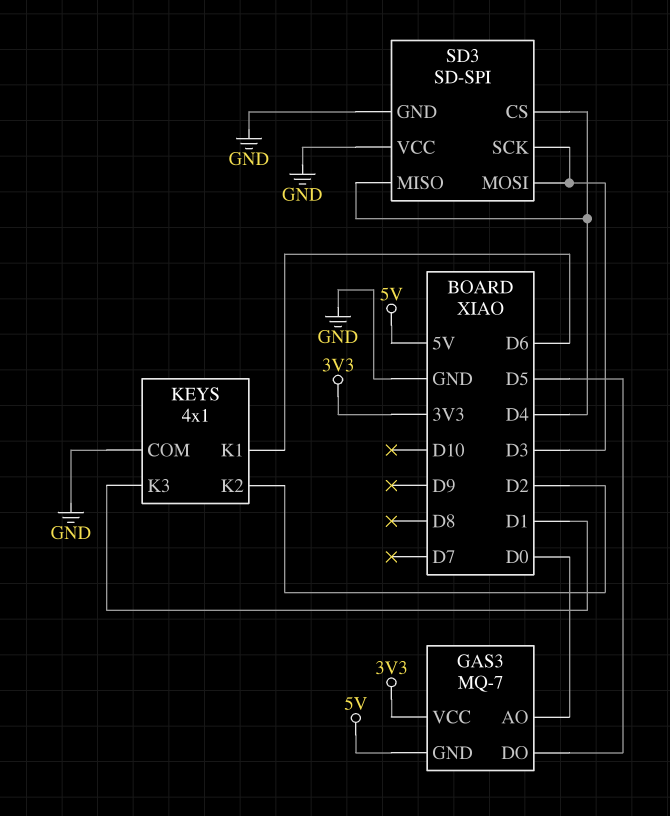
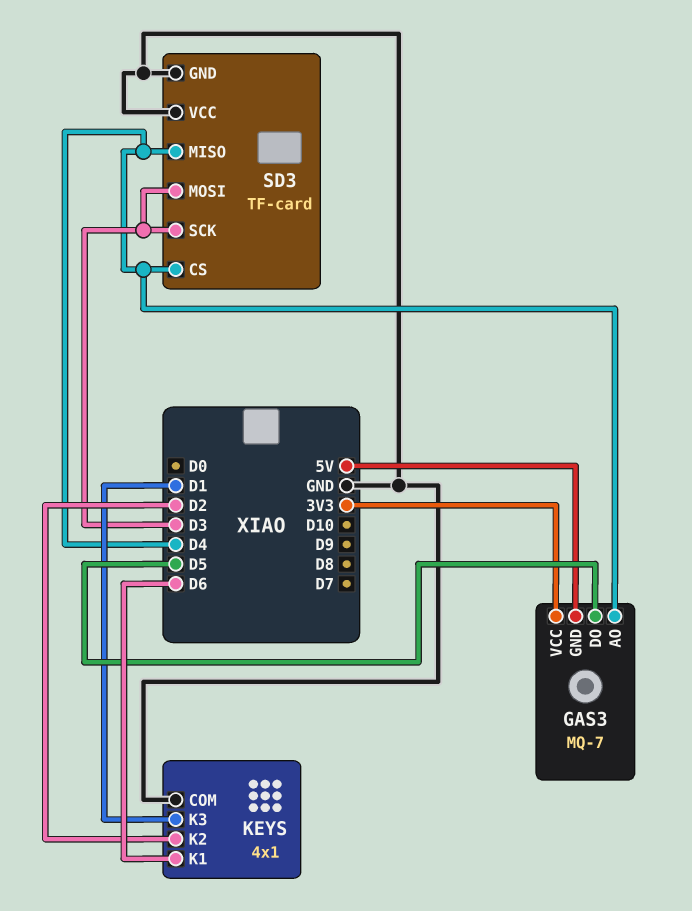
GAS3 pin AO: D0 -> D4
SD3: SD-SPI -> TF-card

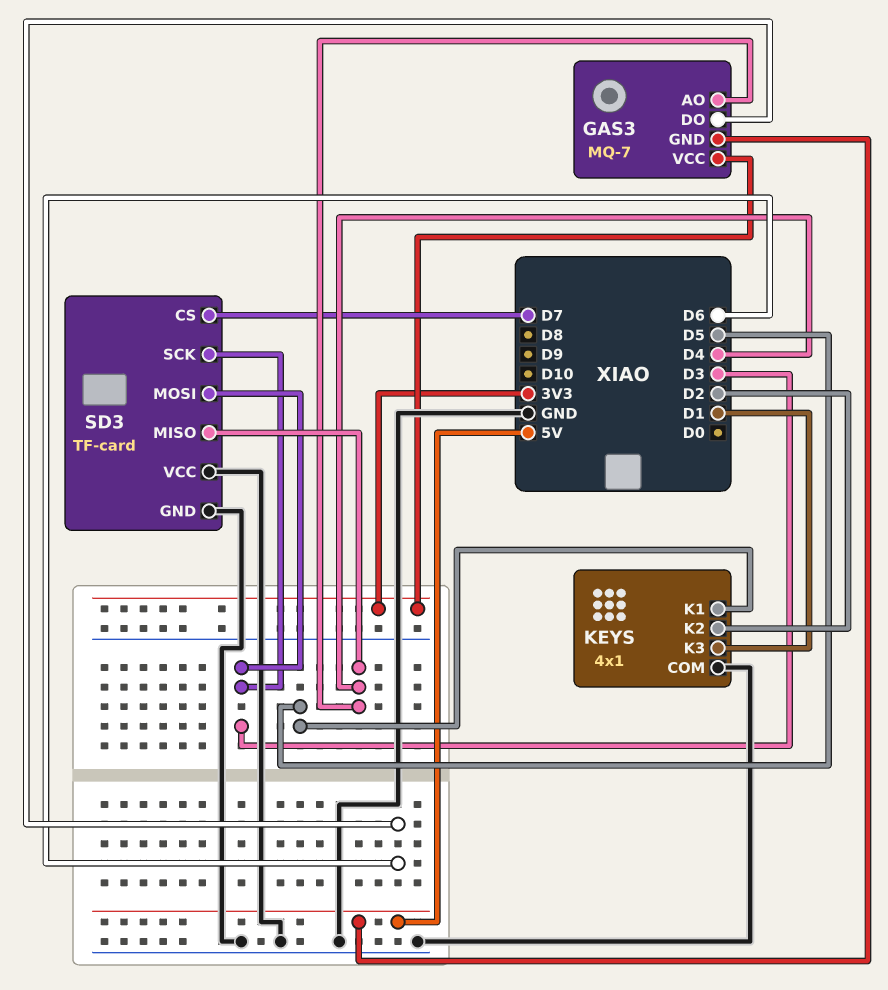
GAS3 pin DO: D5 -> D6
KEYS pin K1: D6 -> D5
SD3 pin CS: D4 -> D7

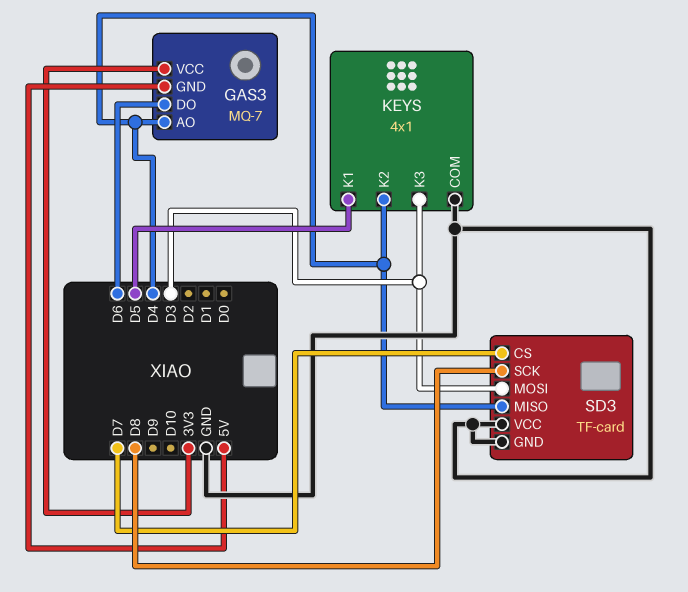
KEYS pin K2: D2 -> D4
KEYS pin K3: D1 -> D3
SD3 pin SCK: D3 -> D8

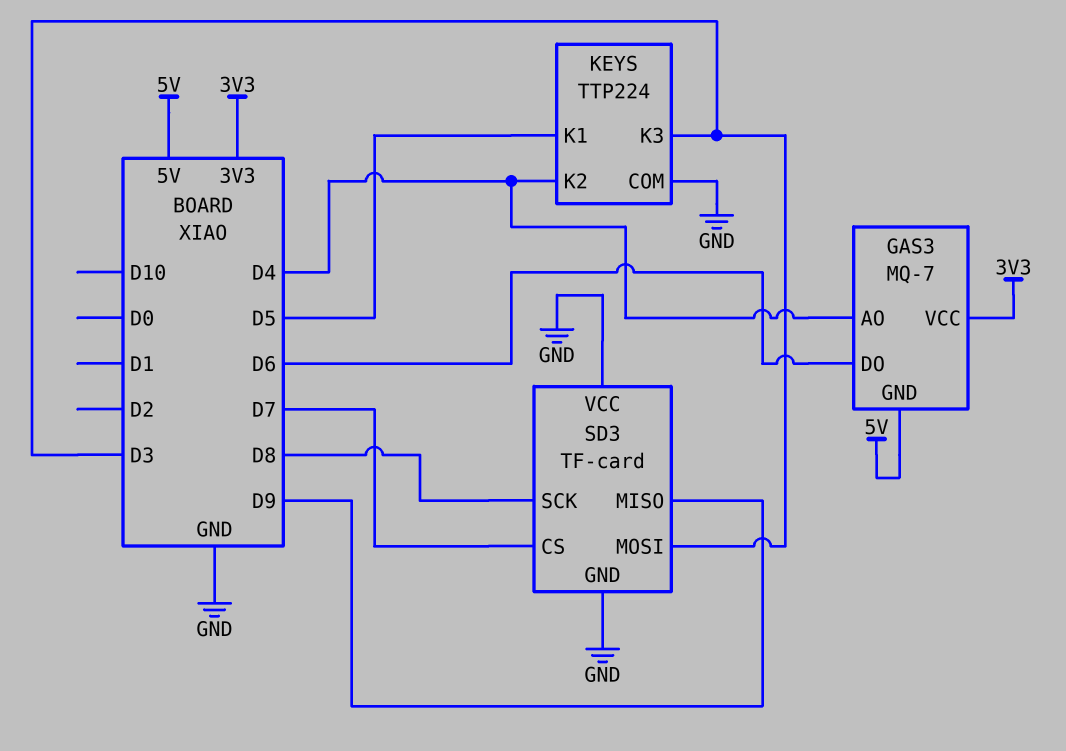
KEYS: 4x1 -> TTP224
SD3 pin MISO: D4 -> D9

